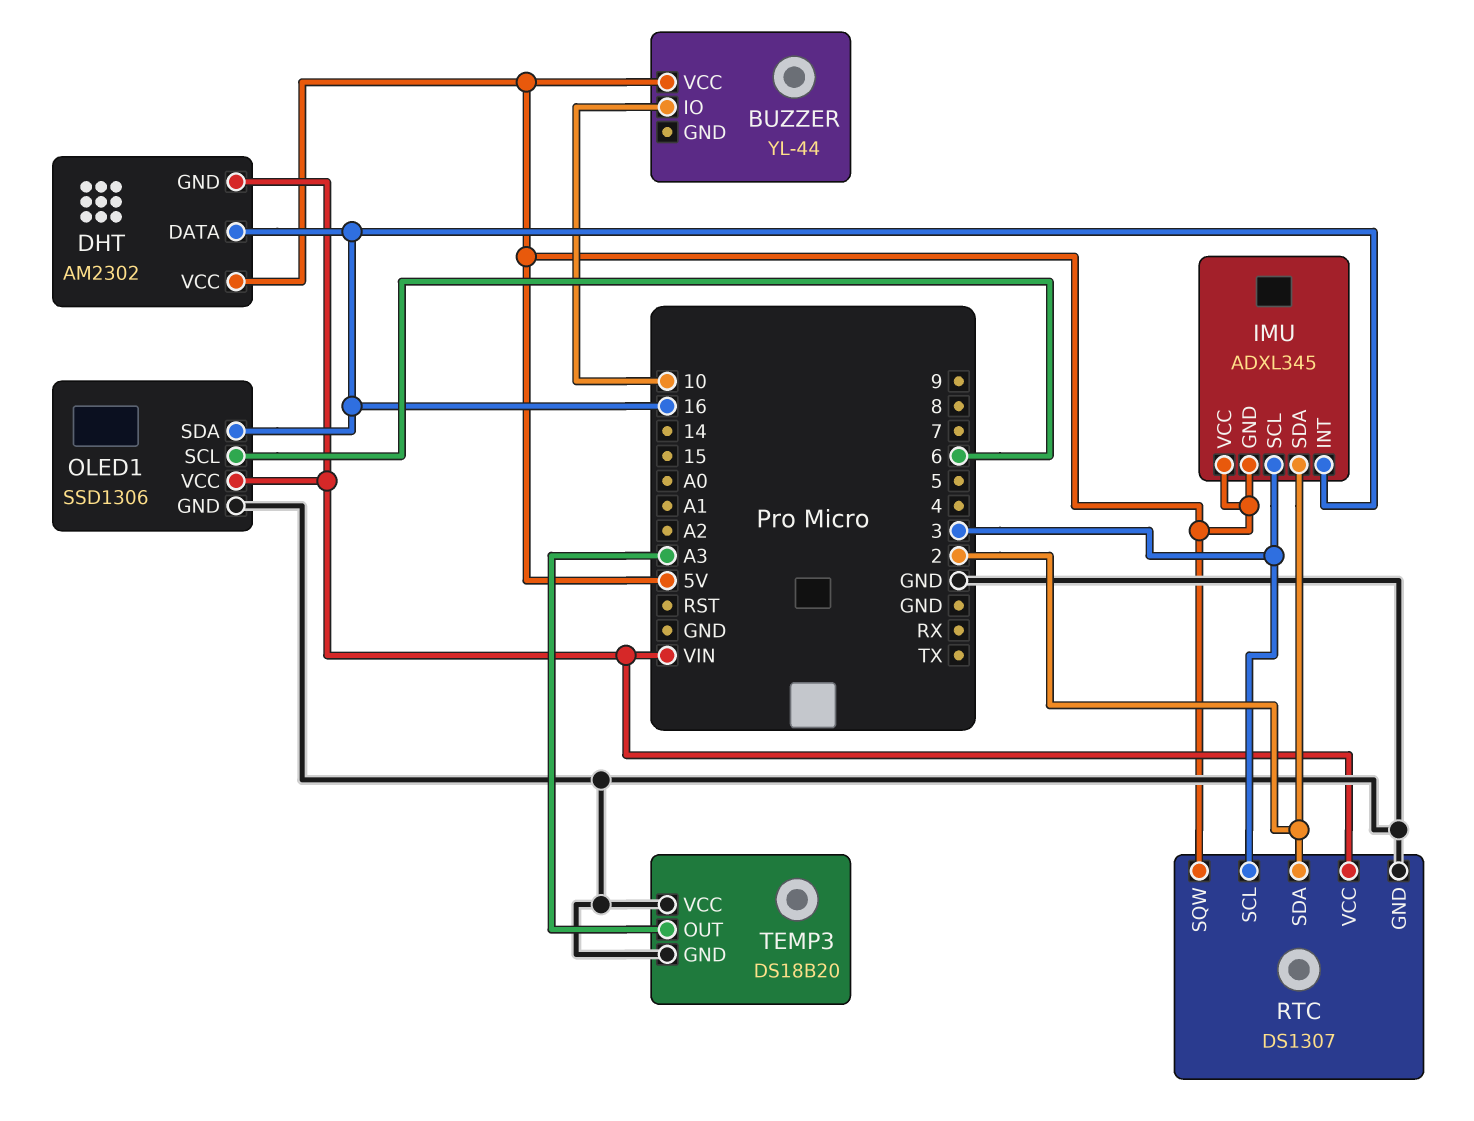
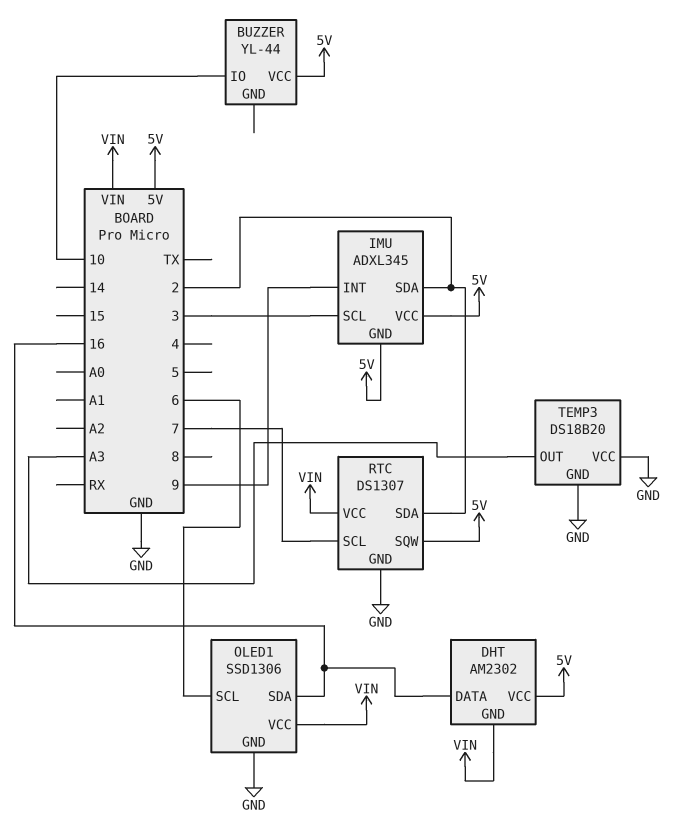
IMU pin INT: 16 -> 9
RTC pin SCL: 3 -> 7

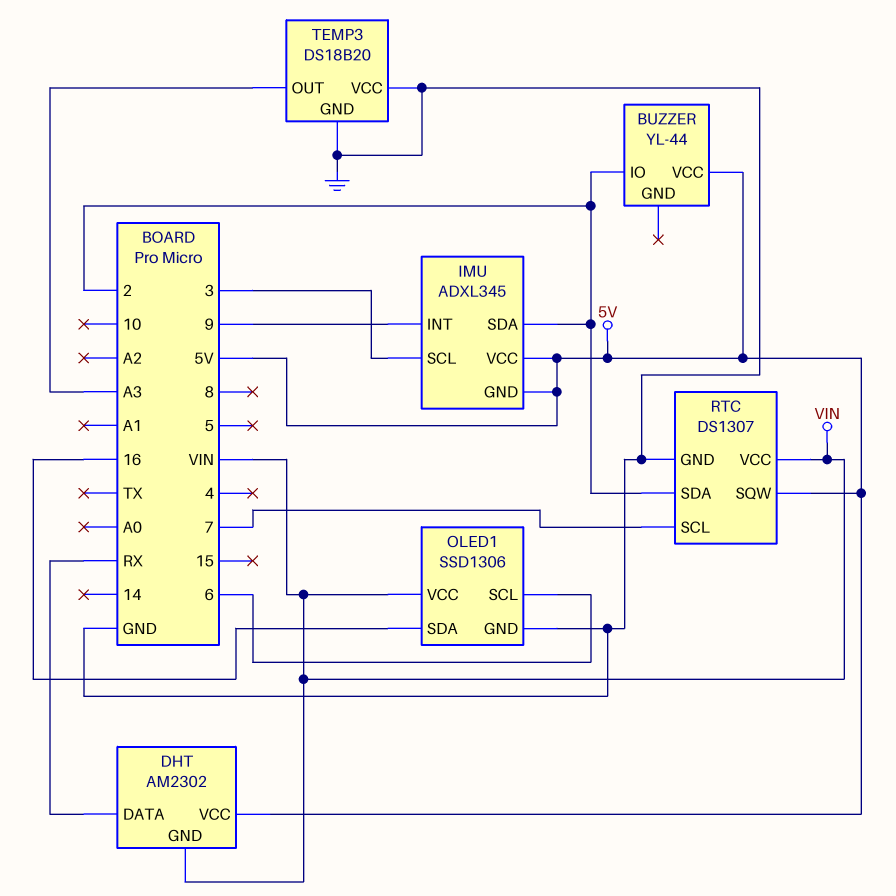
BUZZER pin IO: 10 -> 2
DHT pin DATA: 16 -> RX

